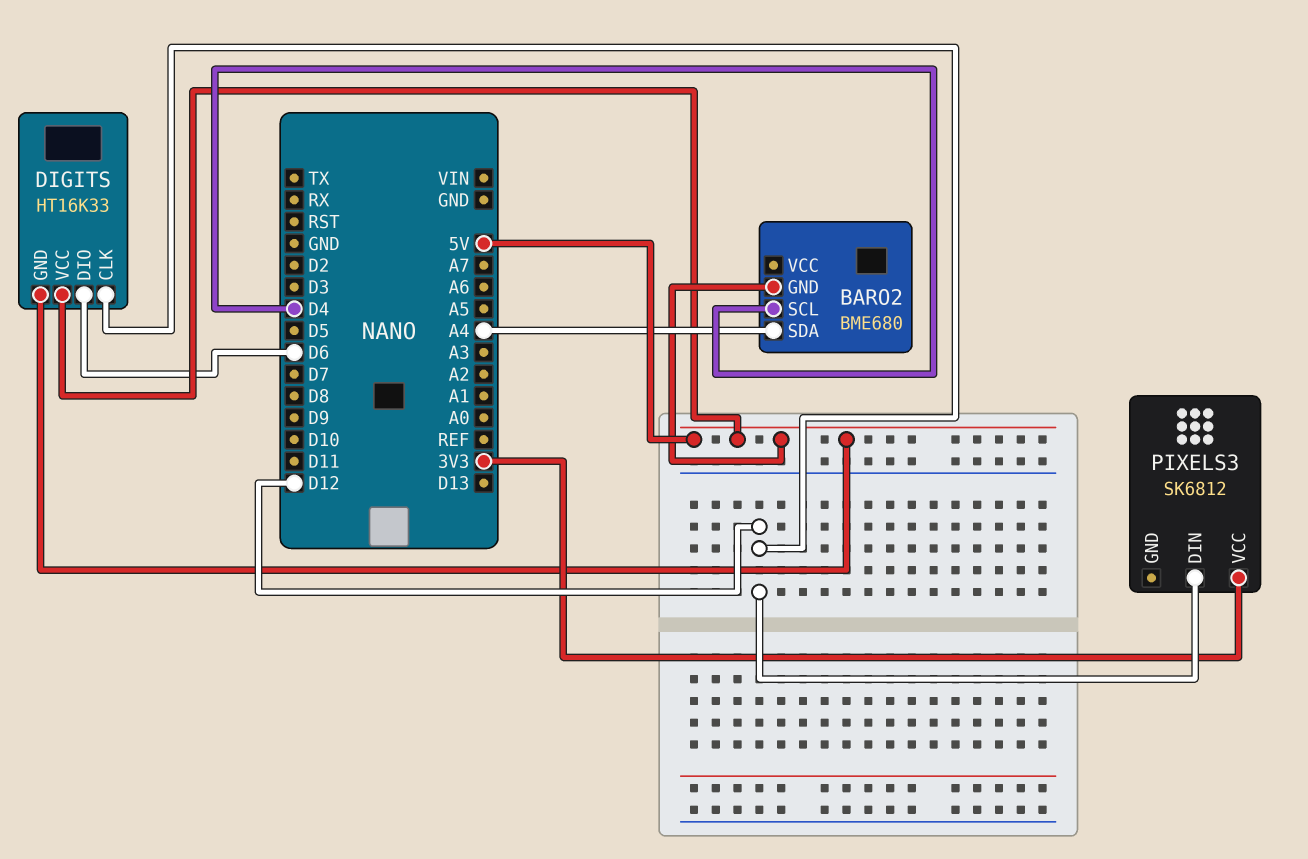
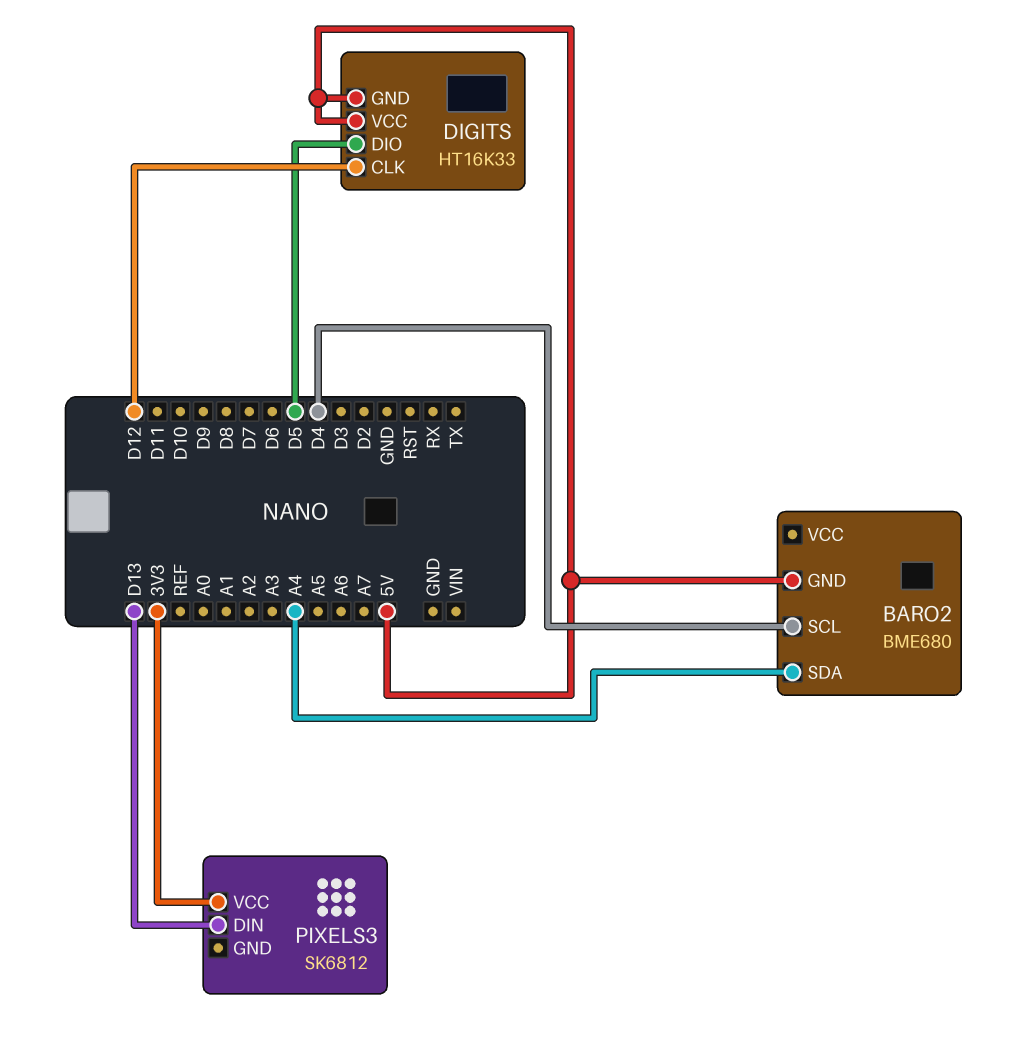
DIGITS pin DIO: D6 -> D5
PIXELS3 pin DIN: D12 -> D13

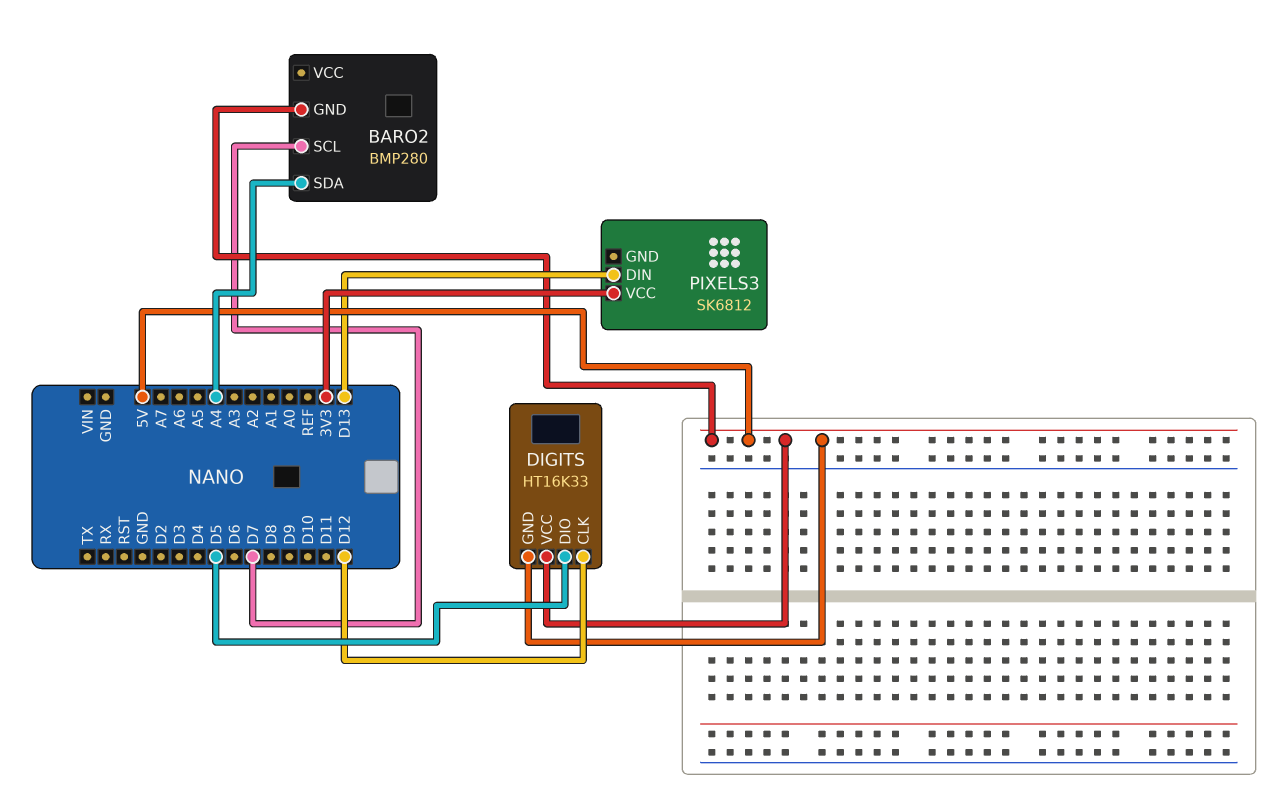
BARO2: BME680 -> BMP280
BARO2 pin SCL: D4 -> D7

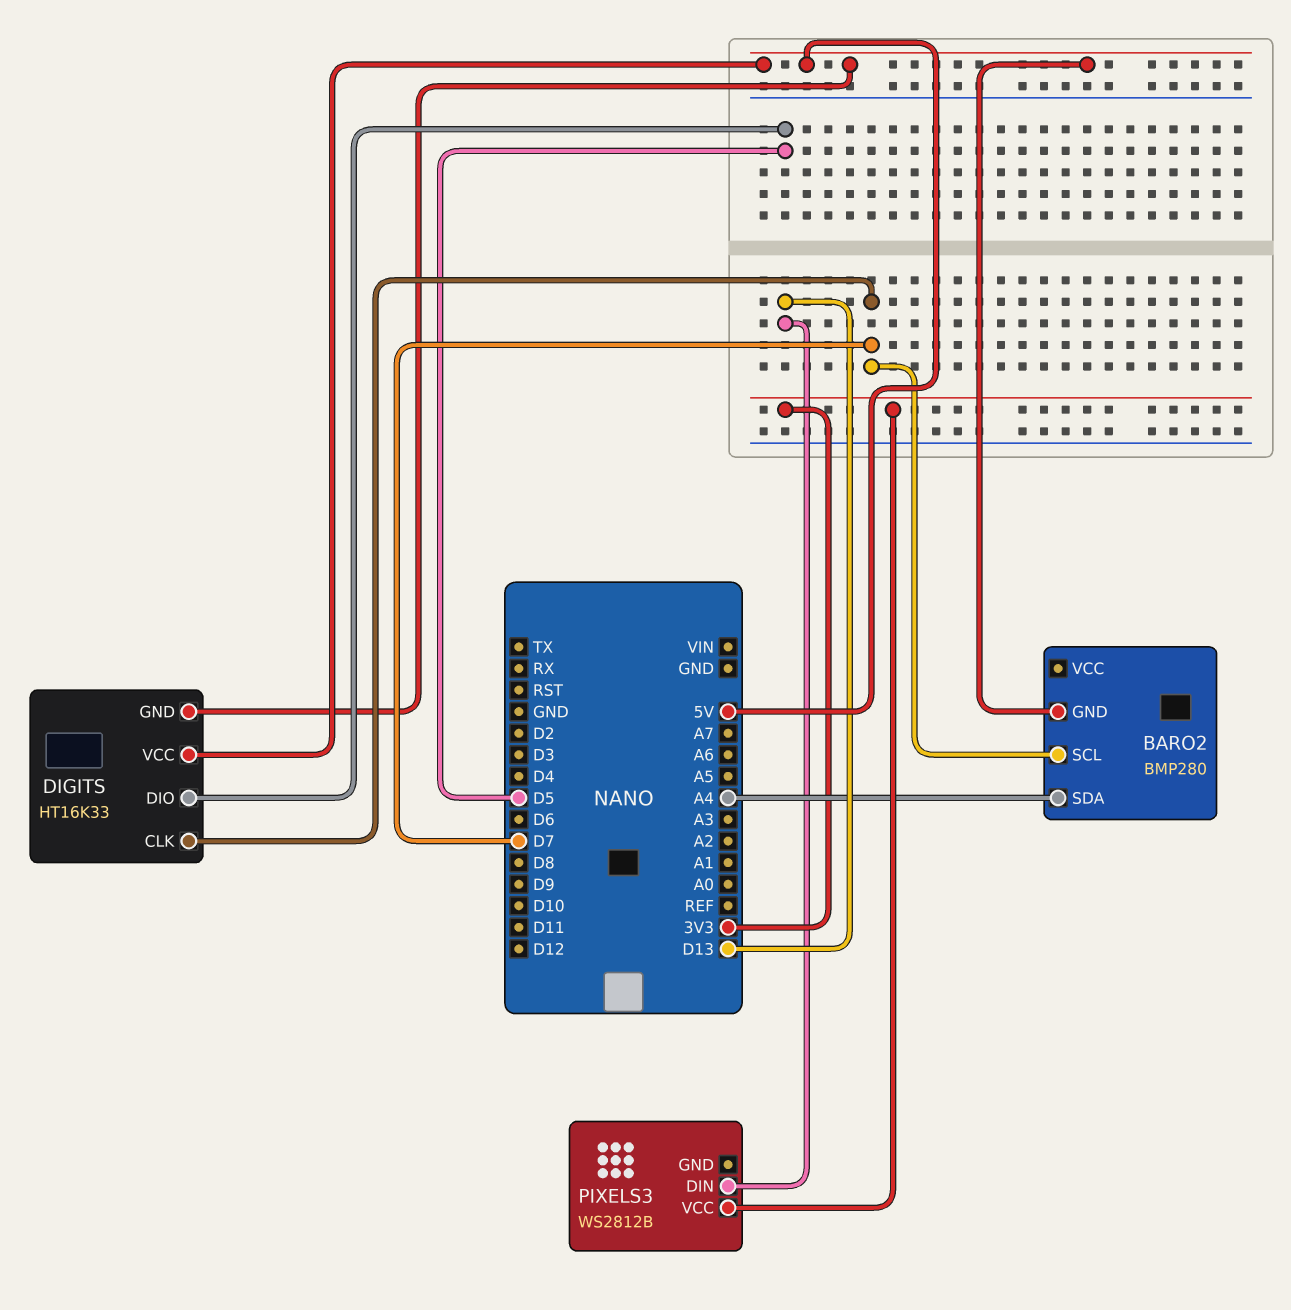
DIGITS pin CLK: D12 -> D7
PIXELS3: SK6812 -> WS2812B

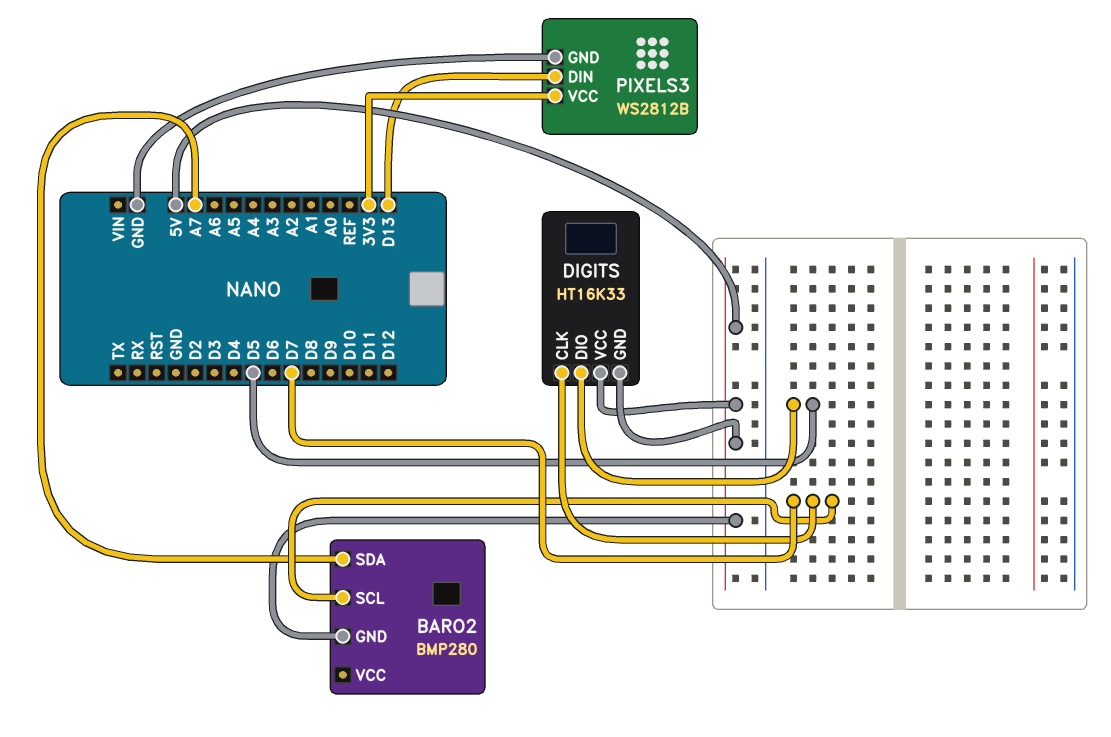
BARO2 pin SDA: A4 -> A7
PIXELS3 pin GND: none -> GND

